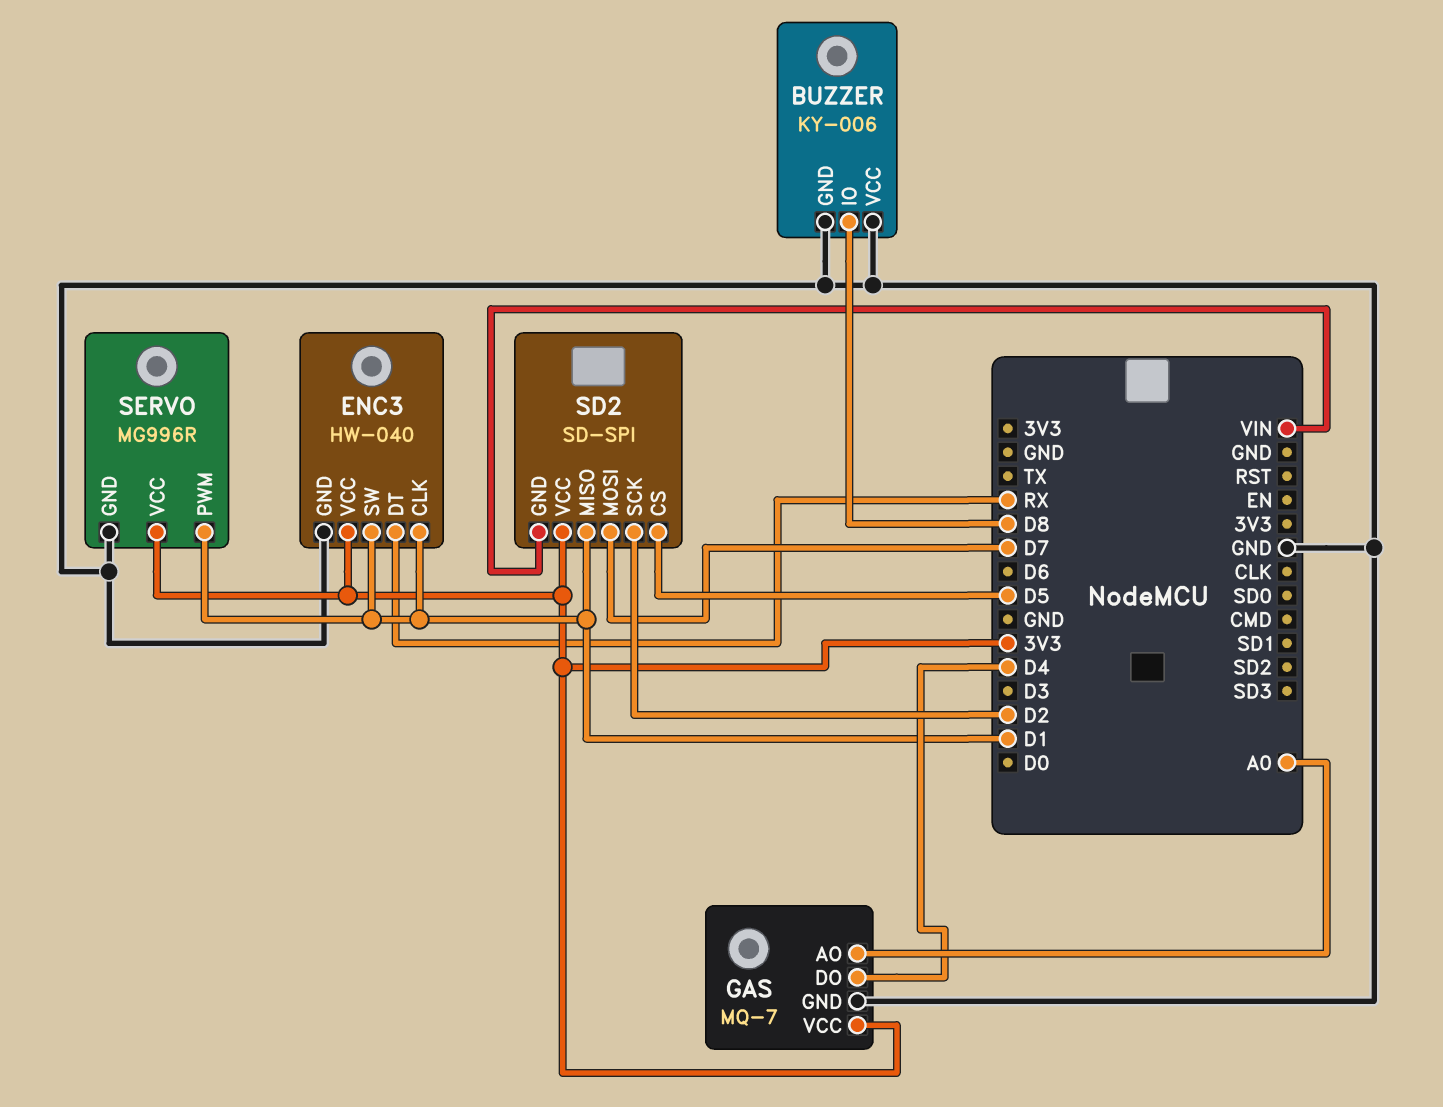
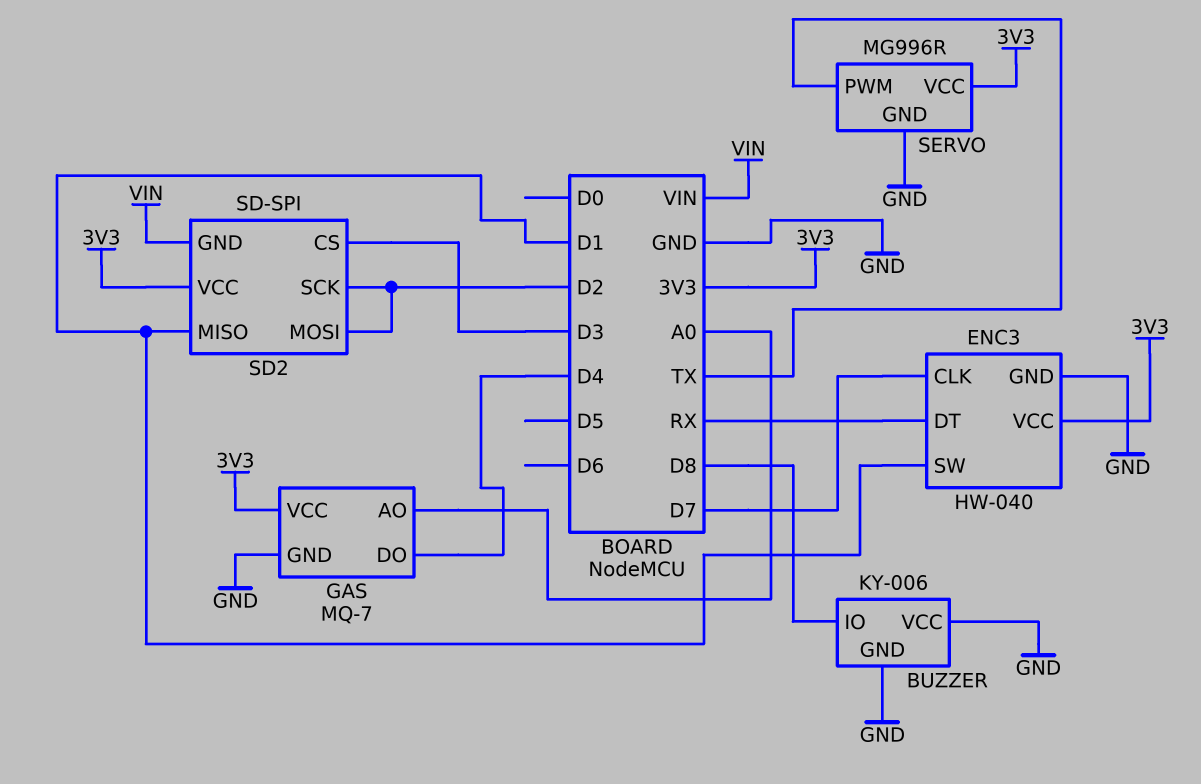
ENC3 pin CLK: D1 -> D7
SD2 pin CS: D5 -> D3
SD2 pin MOSI: D7 -> D2
SERVO pin PWM: D1 -> TX

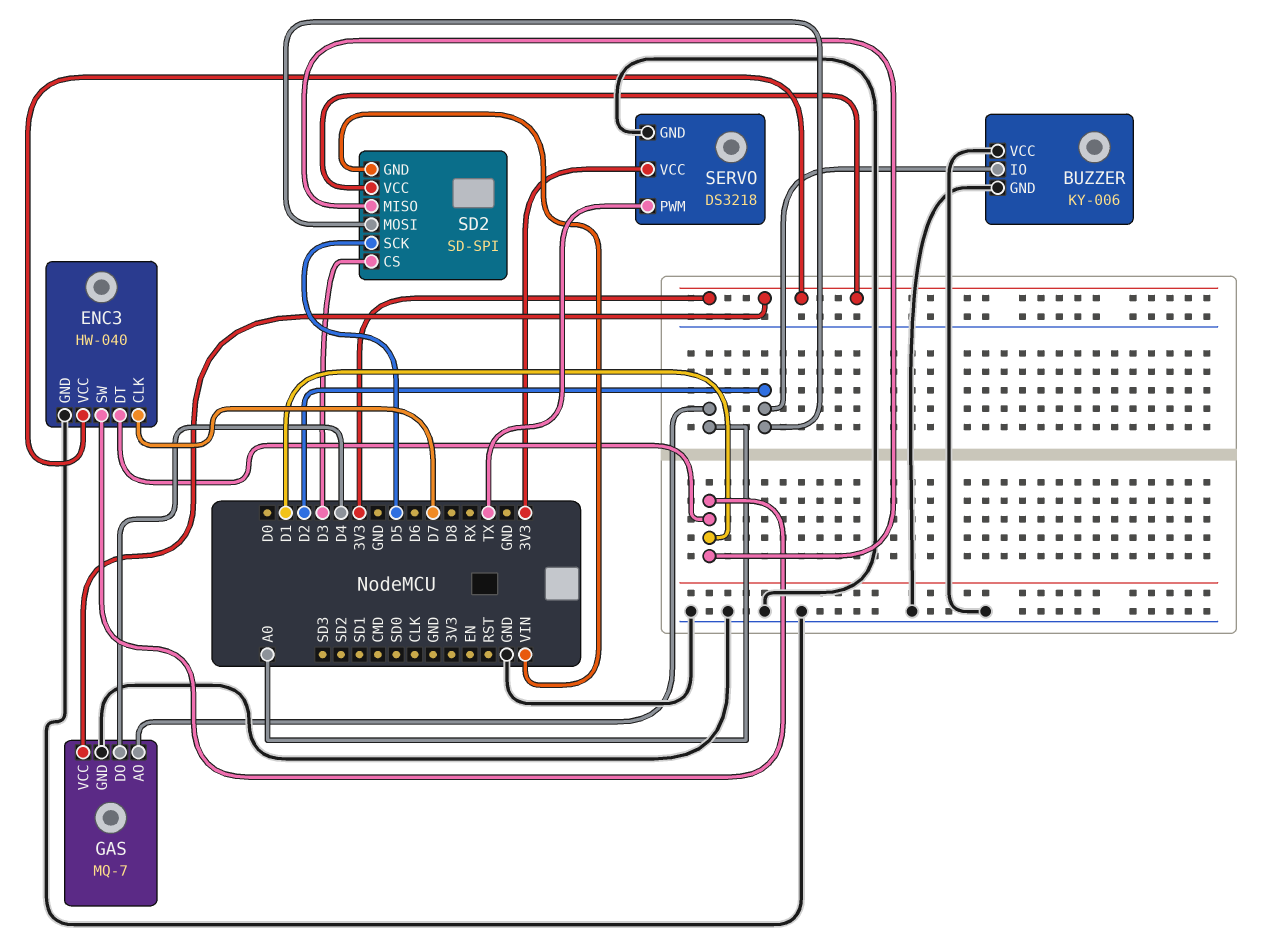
BUZZER pin IO: D8 -> D2
ENC3 pin DT: RX -> D1
SD2 pin SCK: D2 -> D5
SERVO: MG996R -> DS3218

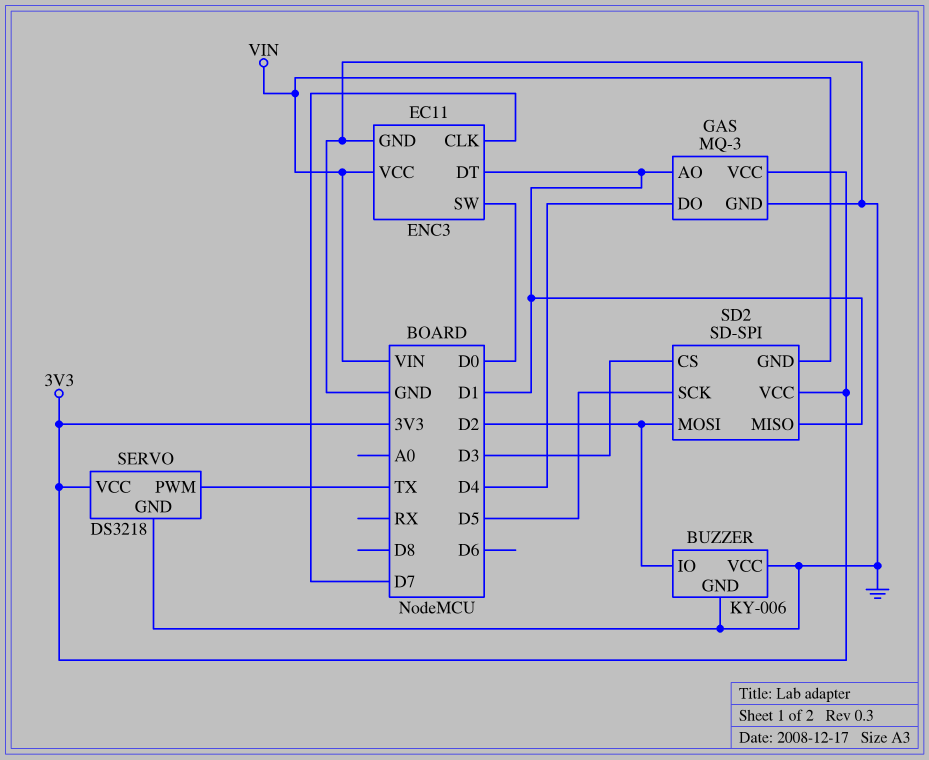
ENC3: HW-040 -> EC11
ENC3 pin SW: D1 -> D0
ENC3 pin VCC: 3V3 -> VIN
GAS: MQ-7 -> MQ-3
GAS pin AO: A0 -> D1

